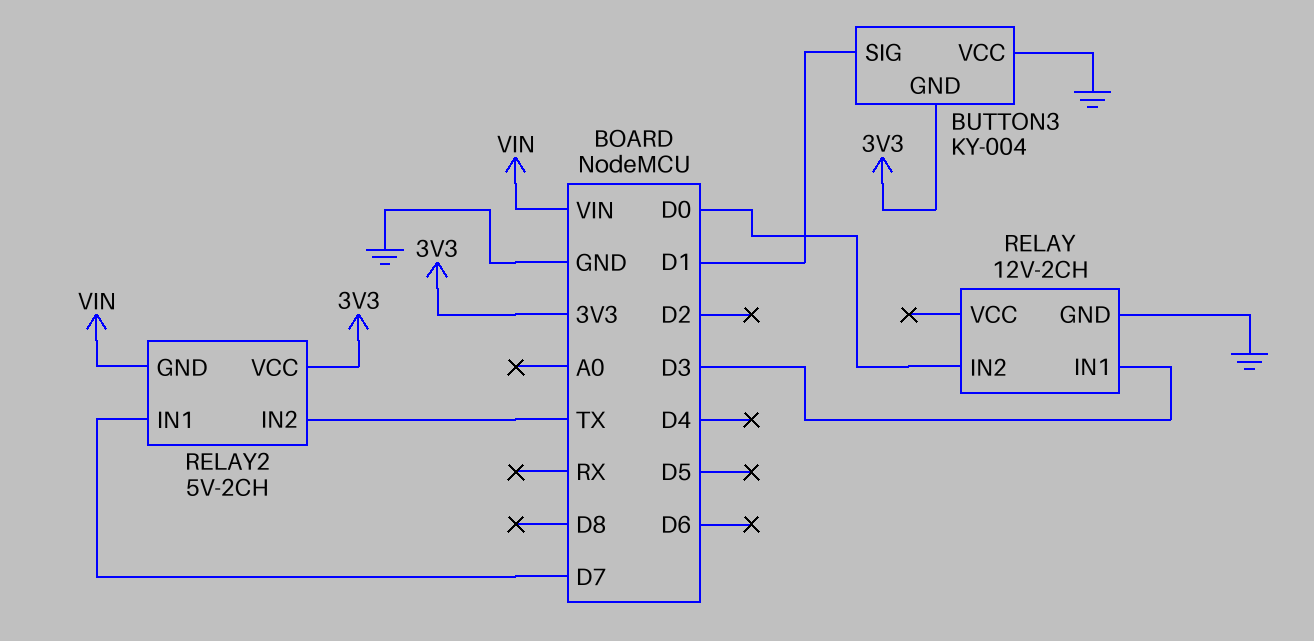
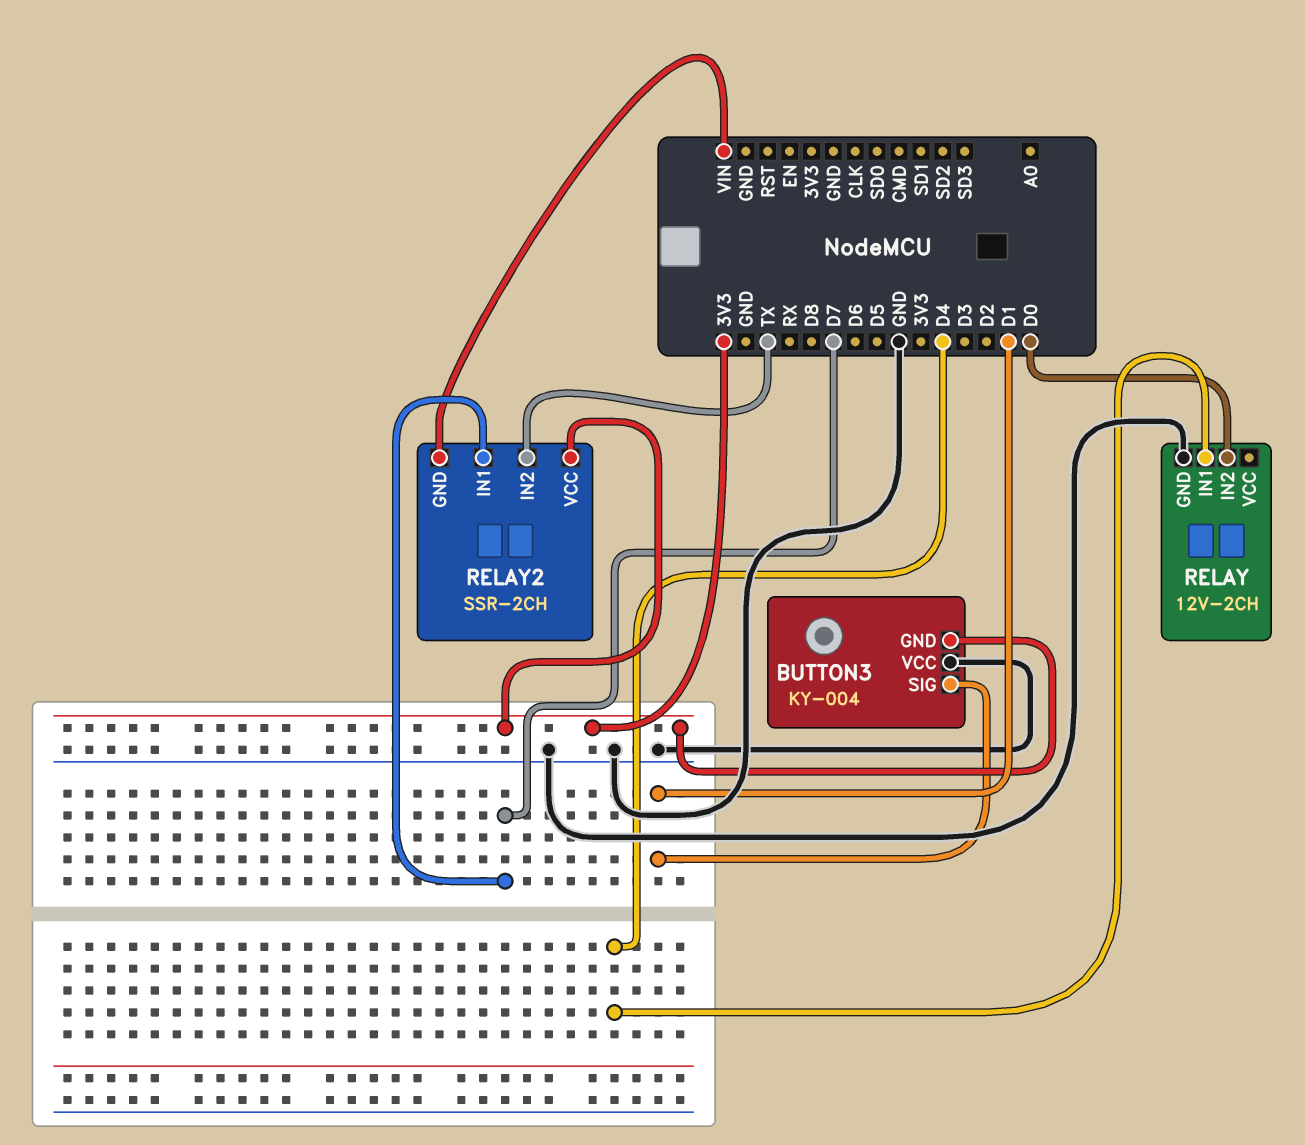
RELAY pin IN1: D3 -> D4
RELAY2: 5V-2CH -> SSR-2CH

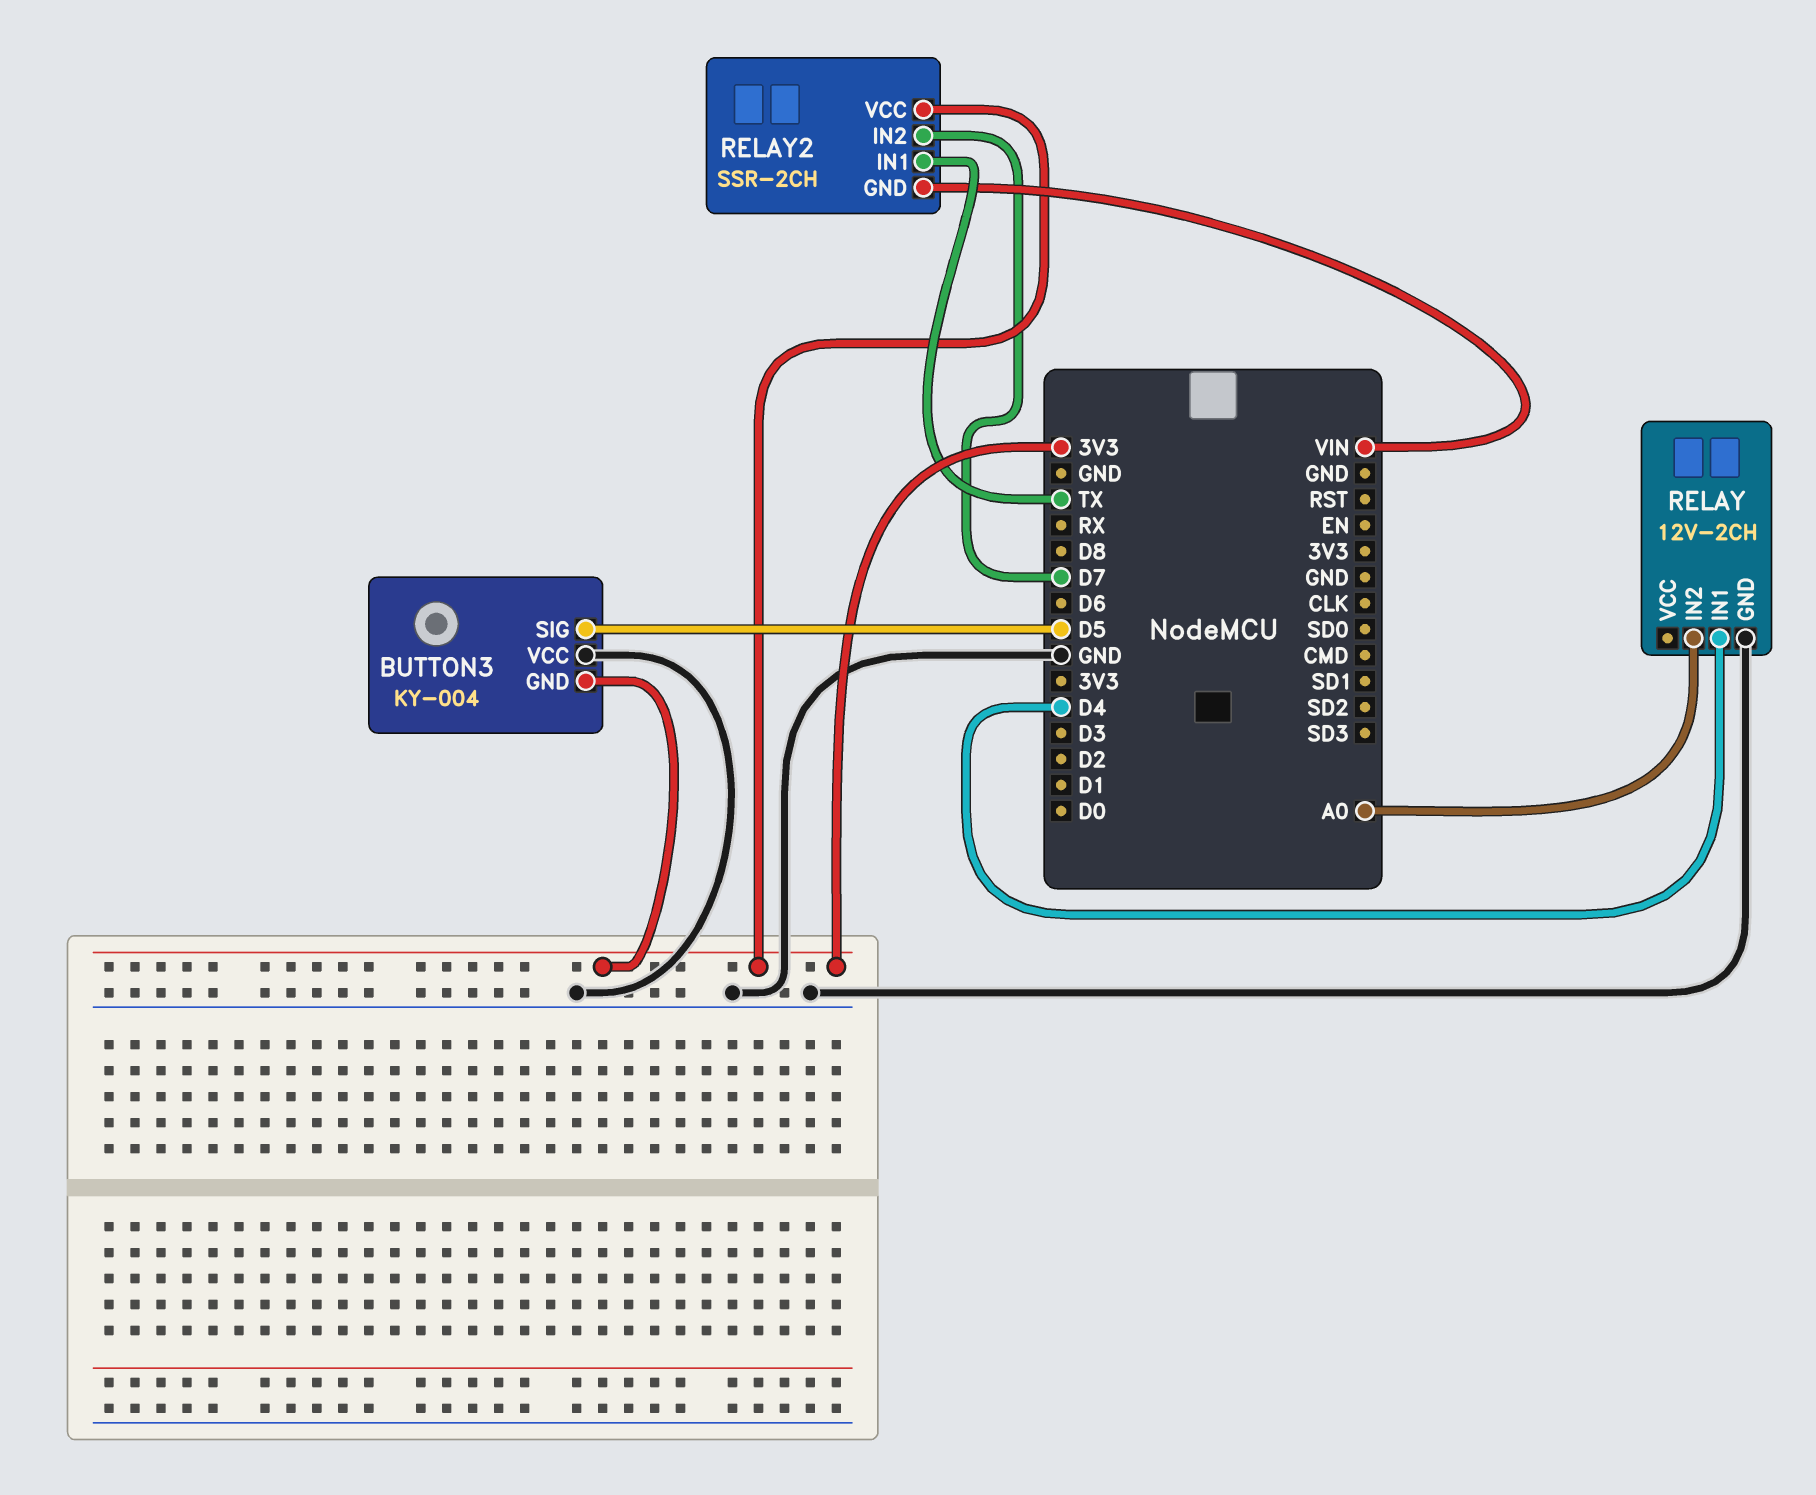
BUTTON3 pin SIG: D1 -> D5
RELAY pin IN2: D0 -> A0
RELAY2 pin IN1: D7 -> TX
RELAY2 pin IN2: TX -> D7

